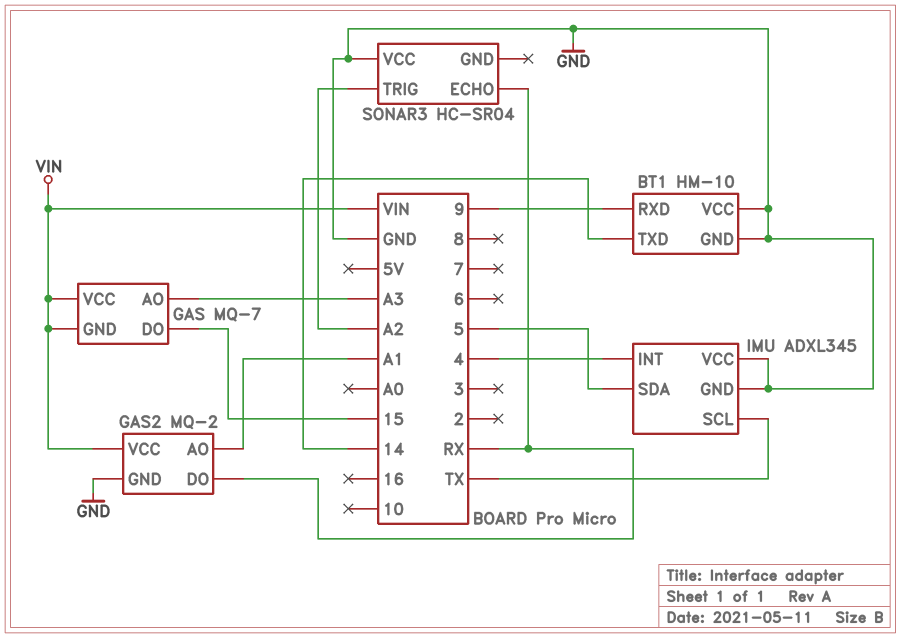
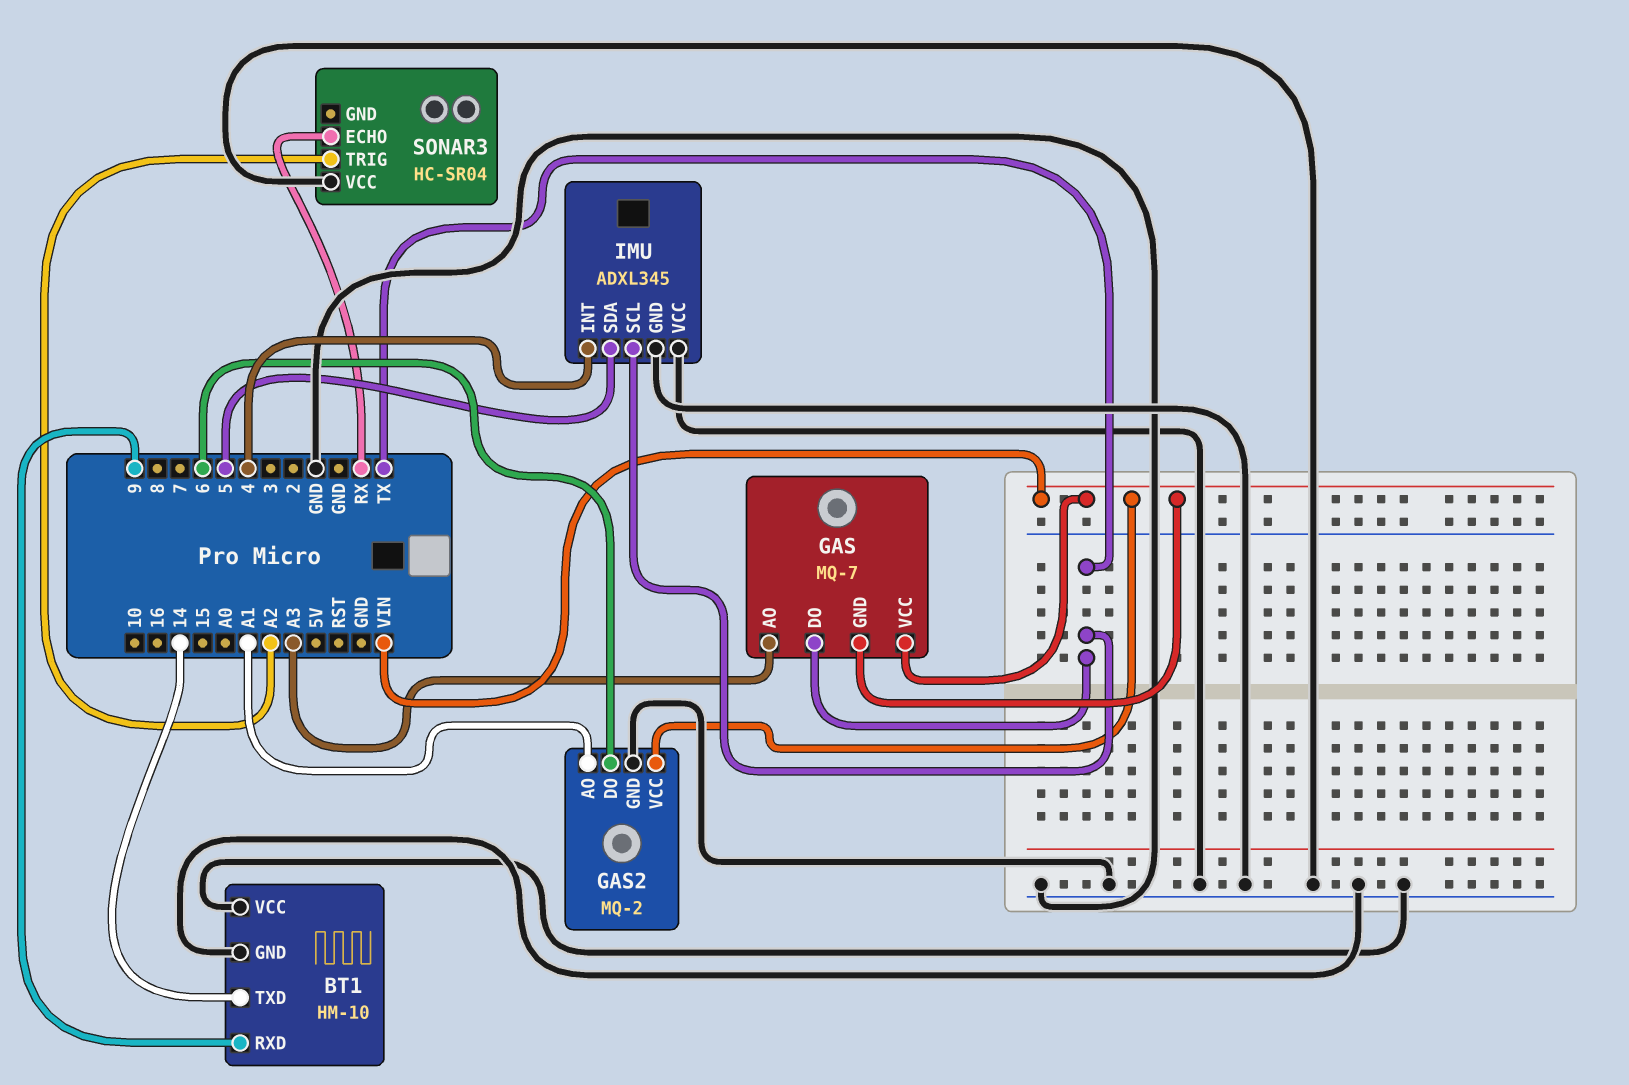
GAS pin DO: 15 -> TX
GAS2 pin DO: RX -> 6

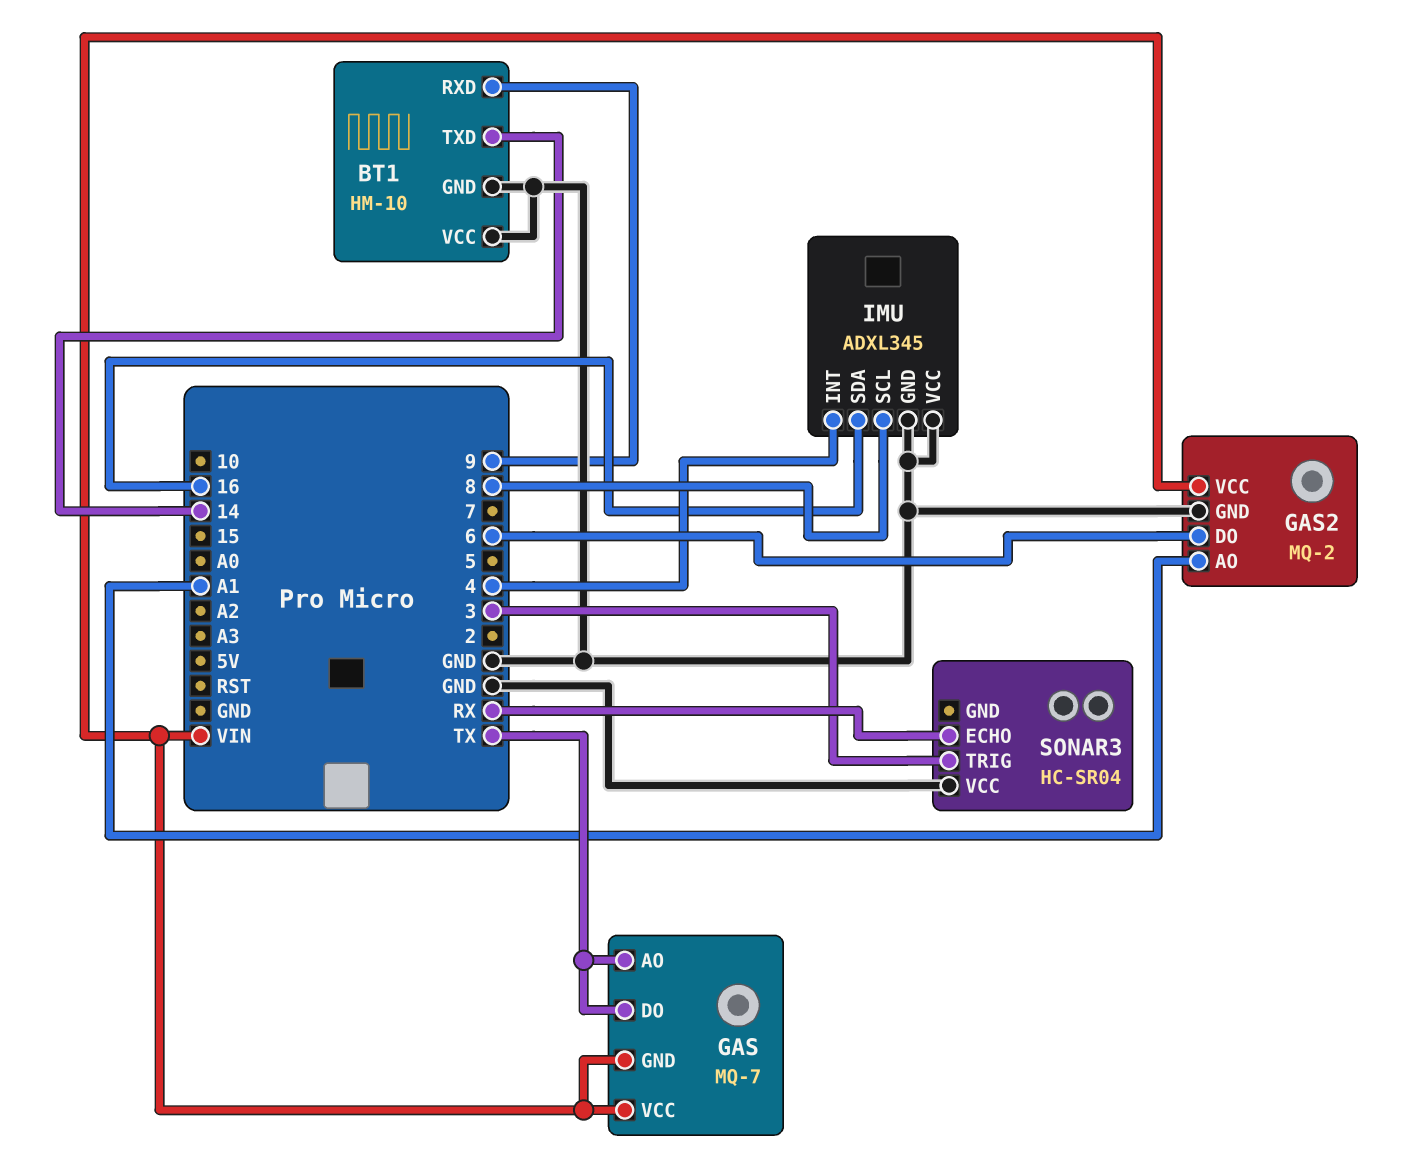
GAS pin AO: A3 -> TX
IMU pin SCL: TX -> 8
IMU pin SDA: 5 -> 16
SONAR3 pin TRIG: A2 -> 3

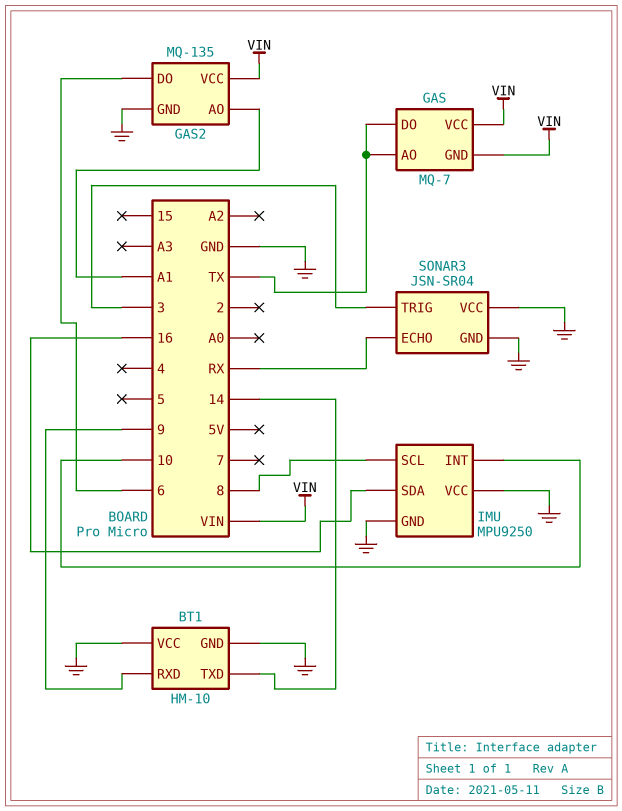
GAS2: MQ-2 -> MQ-135
IMU: ADXL345 -> MPU9250
IMU pin INT: 4 -> 10
SONAR3: HC-SR04 -> JSN-SR04
SONAR3 pin GND: none -> GND

